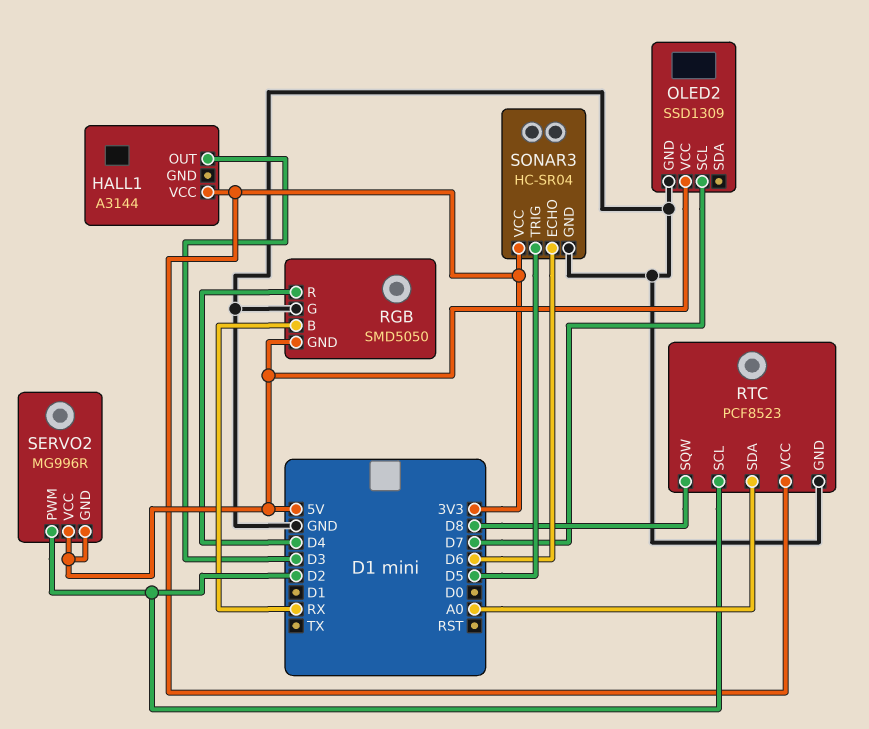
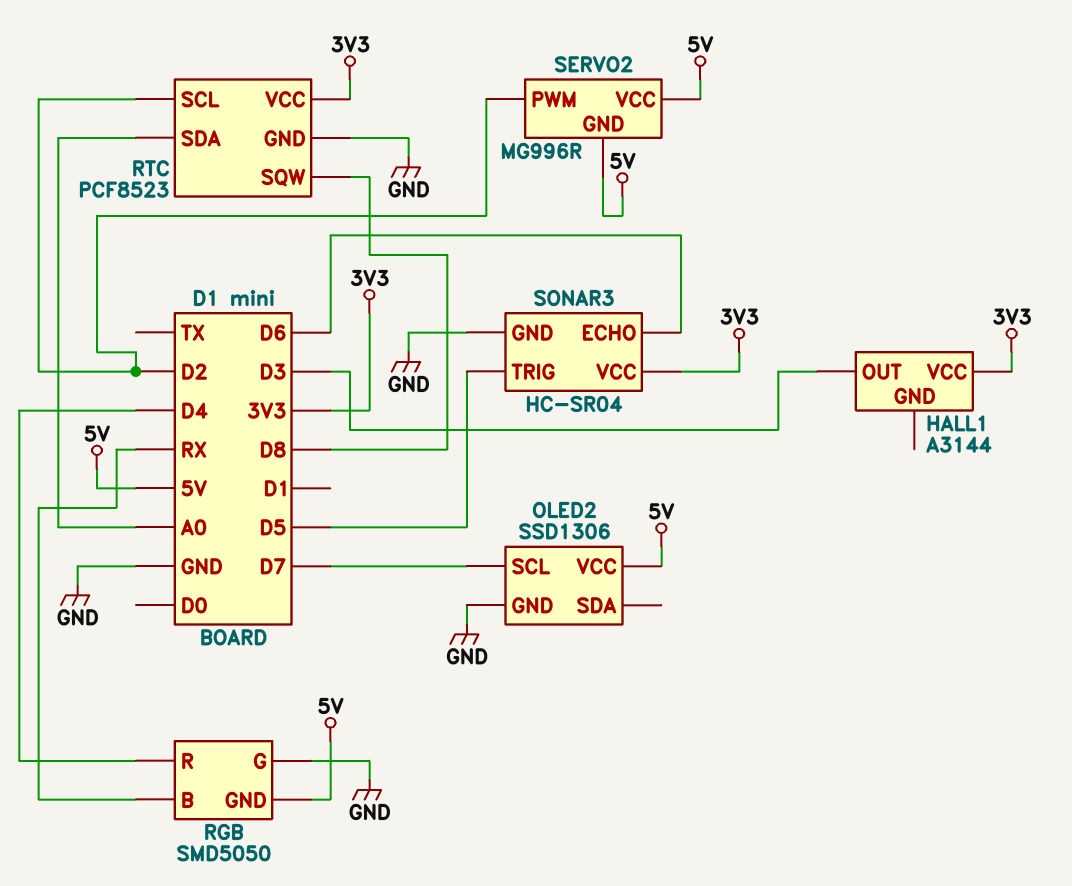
OLED2: SSD1309 -> SSD1306

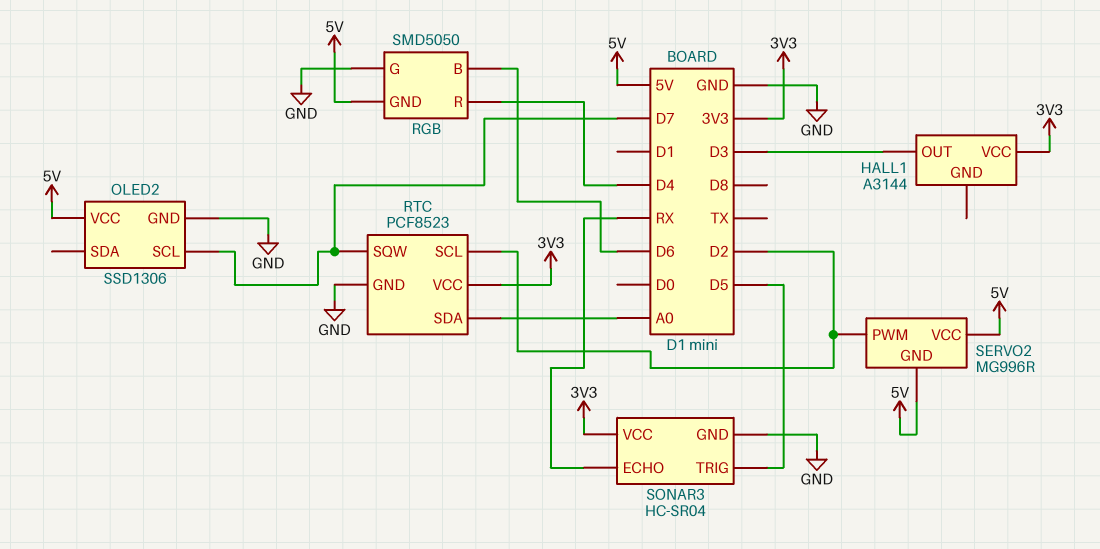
RGB pin B: RX -> D6
RTC pin SQW: D8 -> D7
SONAR3 pin ECHO: D6 -> RX

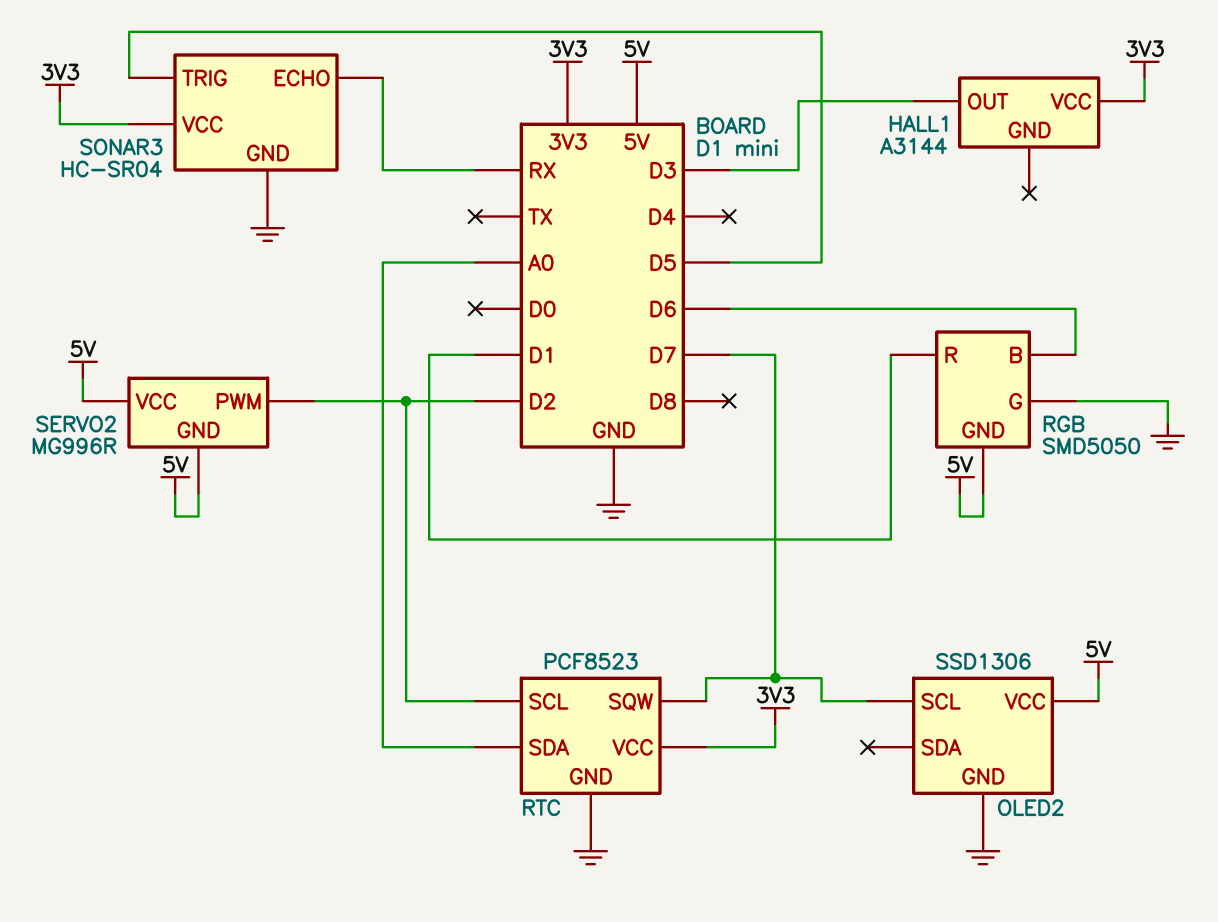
RGB pin R: D4 -> D1

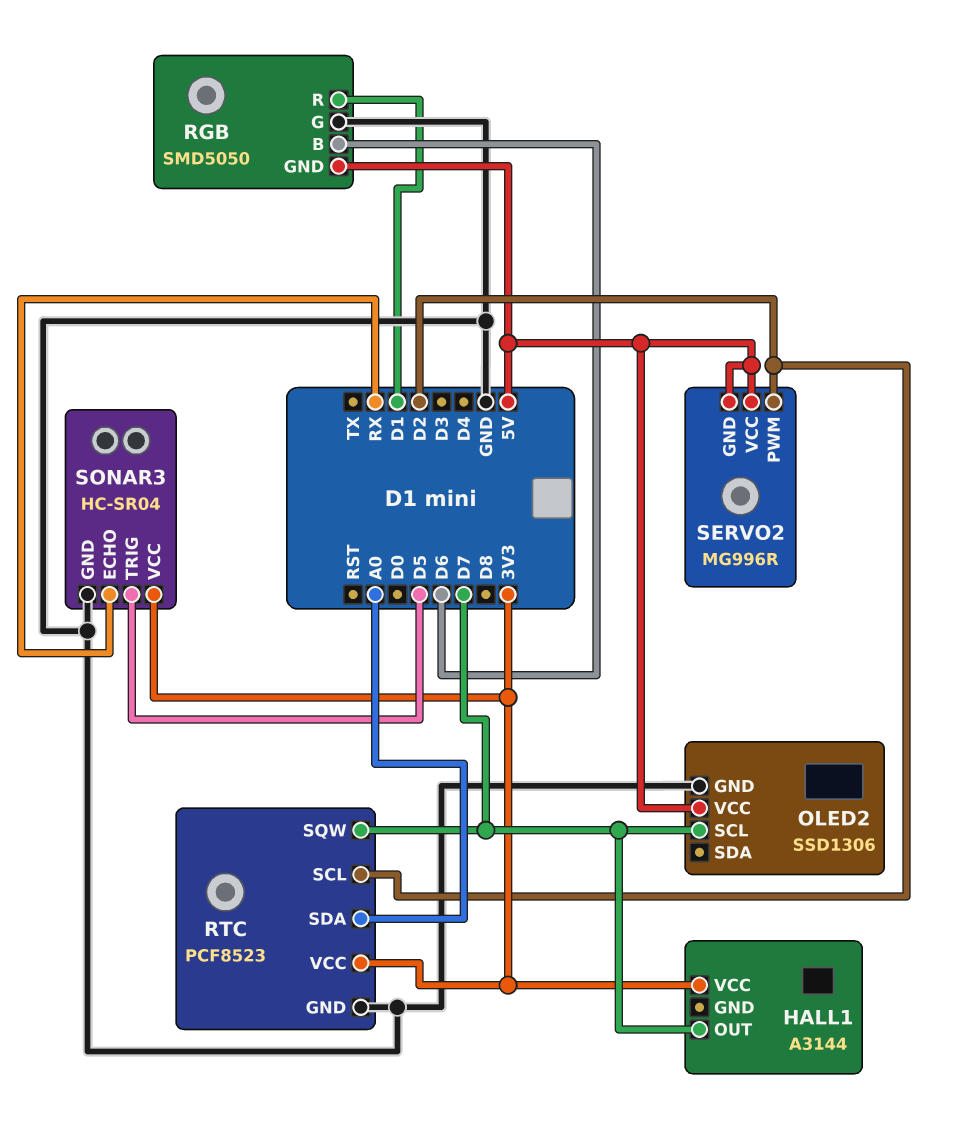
HALL1 pin OUT: D3 -> D7

